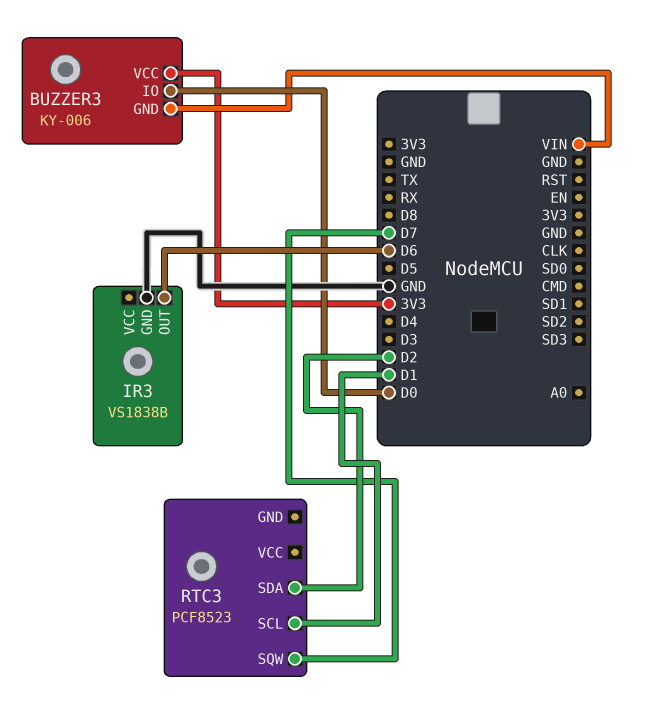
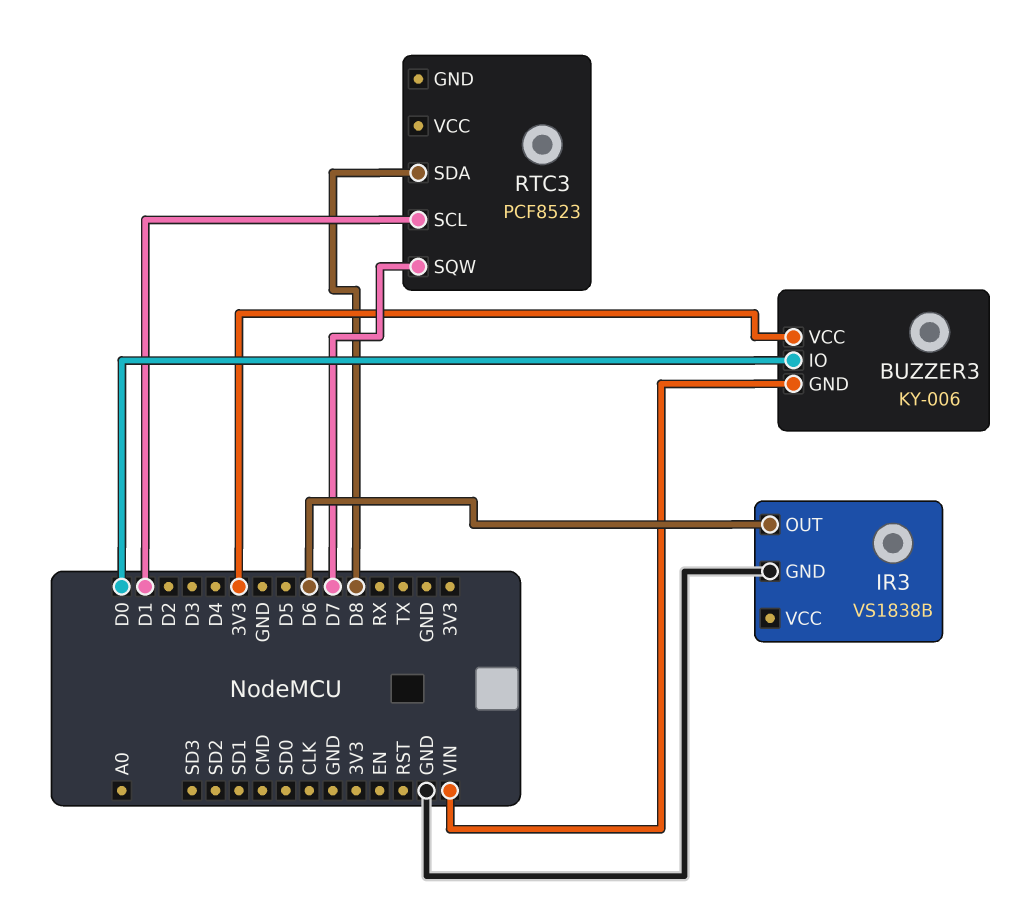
RTC3 pin SDA: D2 -> D8

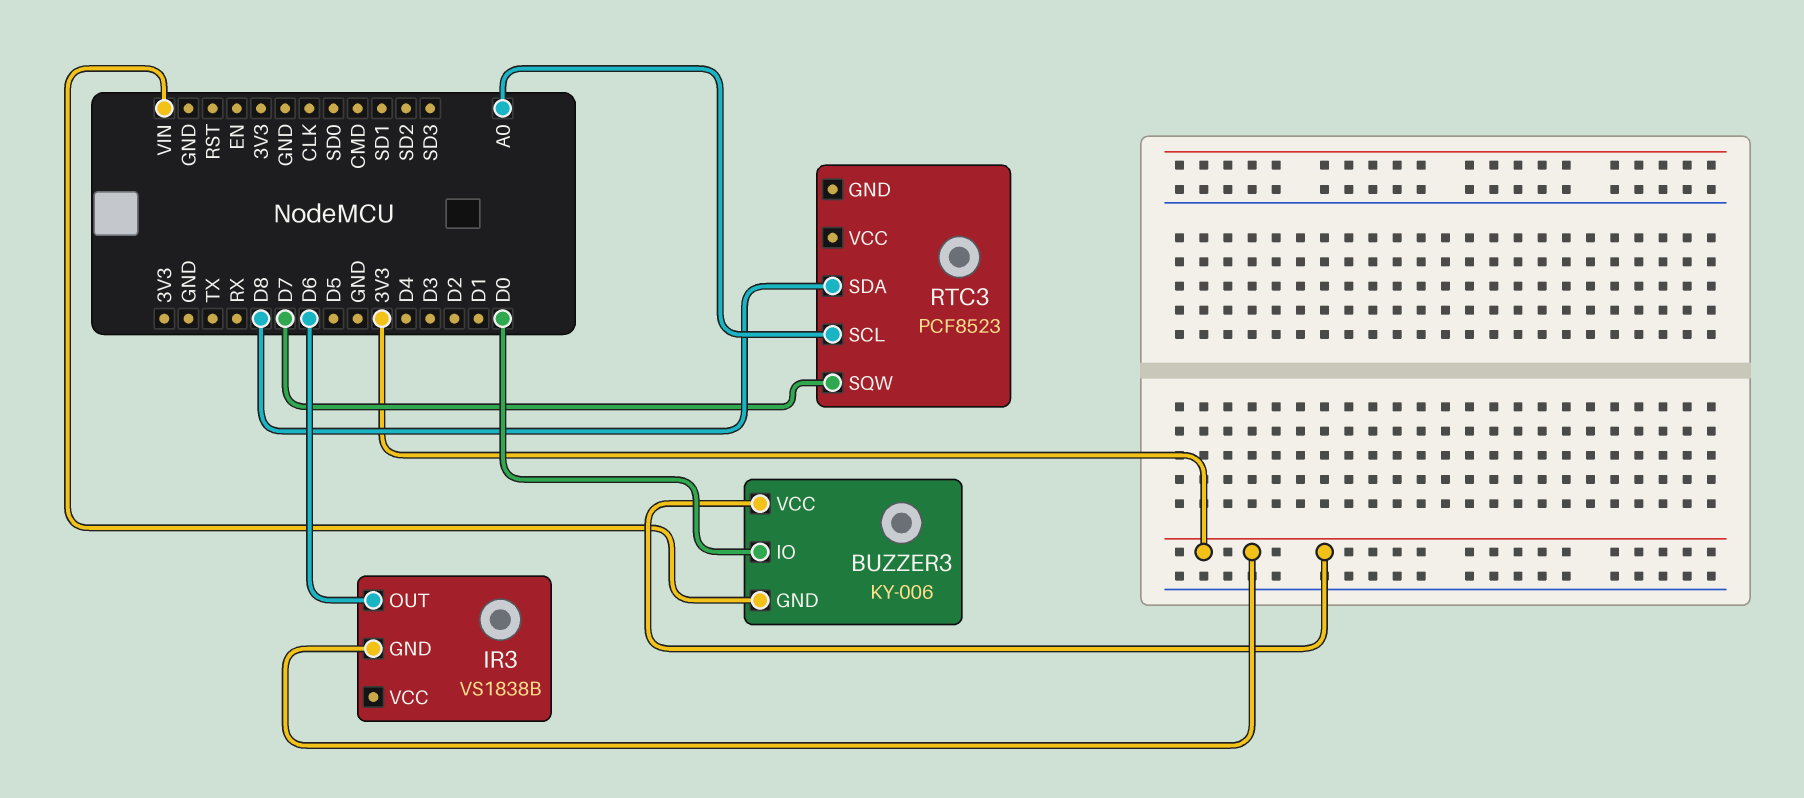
IR3 pin GND: GND -> 3V3
RTC3 pin SCL: D1 -> A0

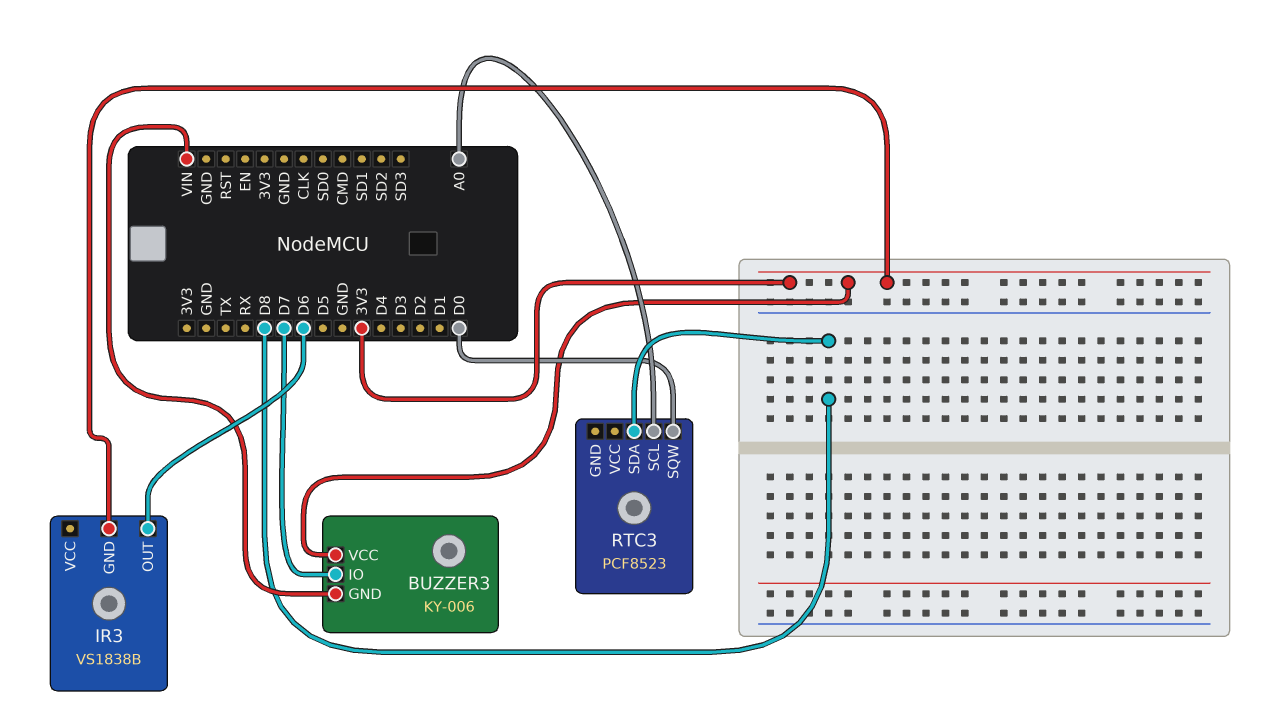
BUZZER3 pin IO: D0 -> D7
RTC3 pin SQW: D7 -> D0

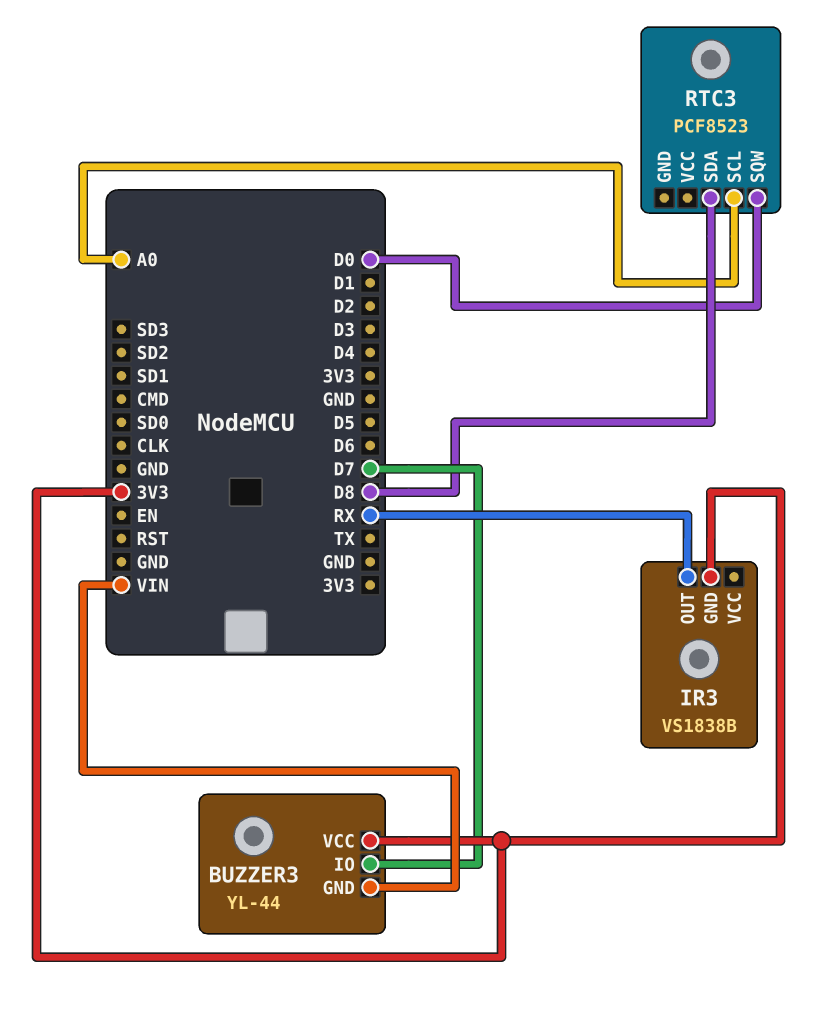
BUZZER3: KY-006 -> YL-44
IR3 pin OUT: D6 -> RX

